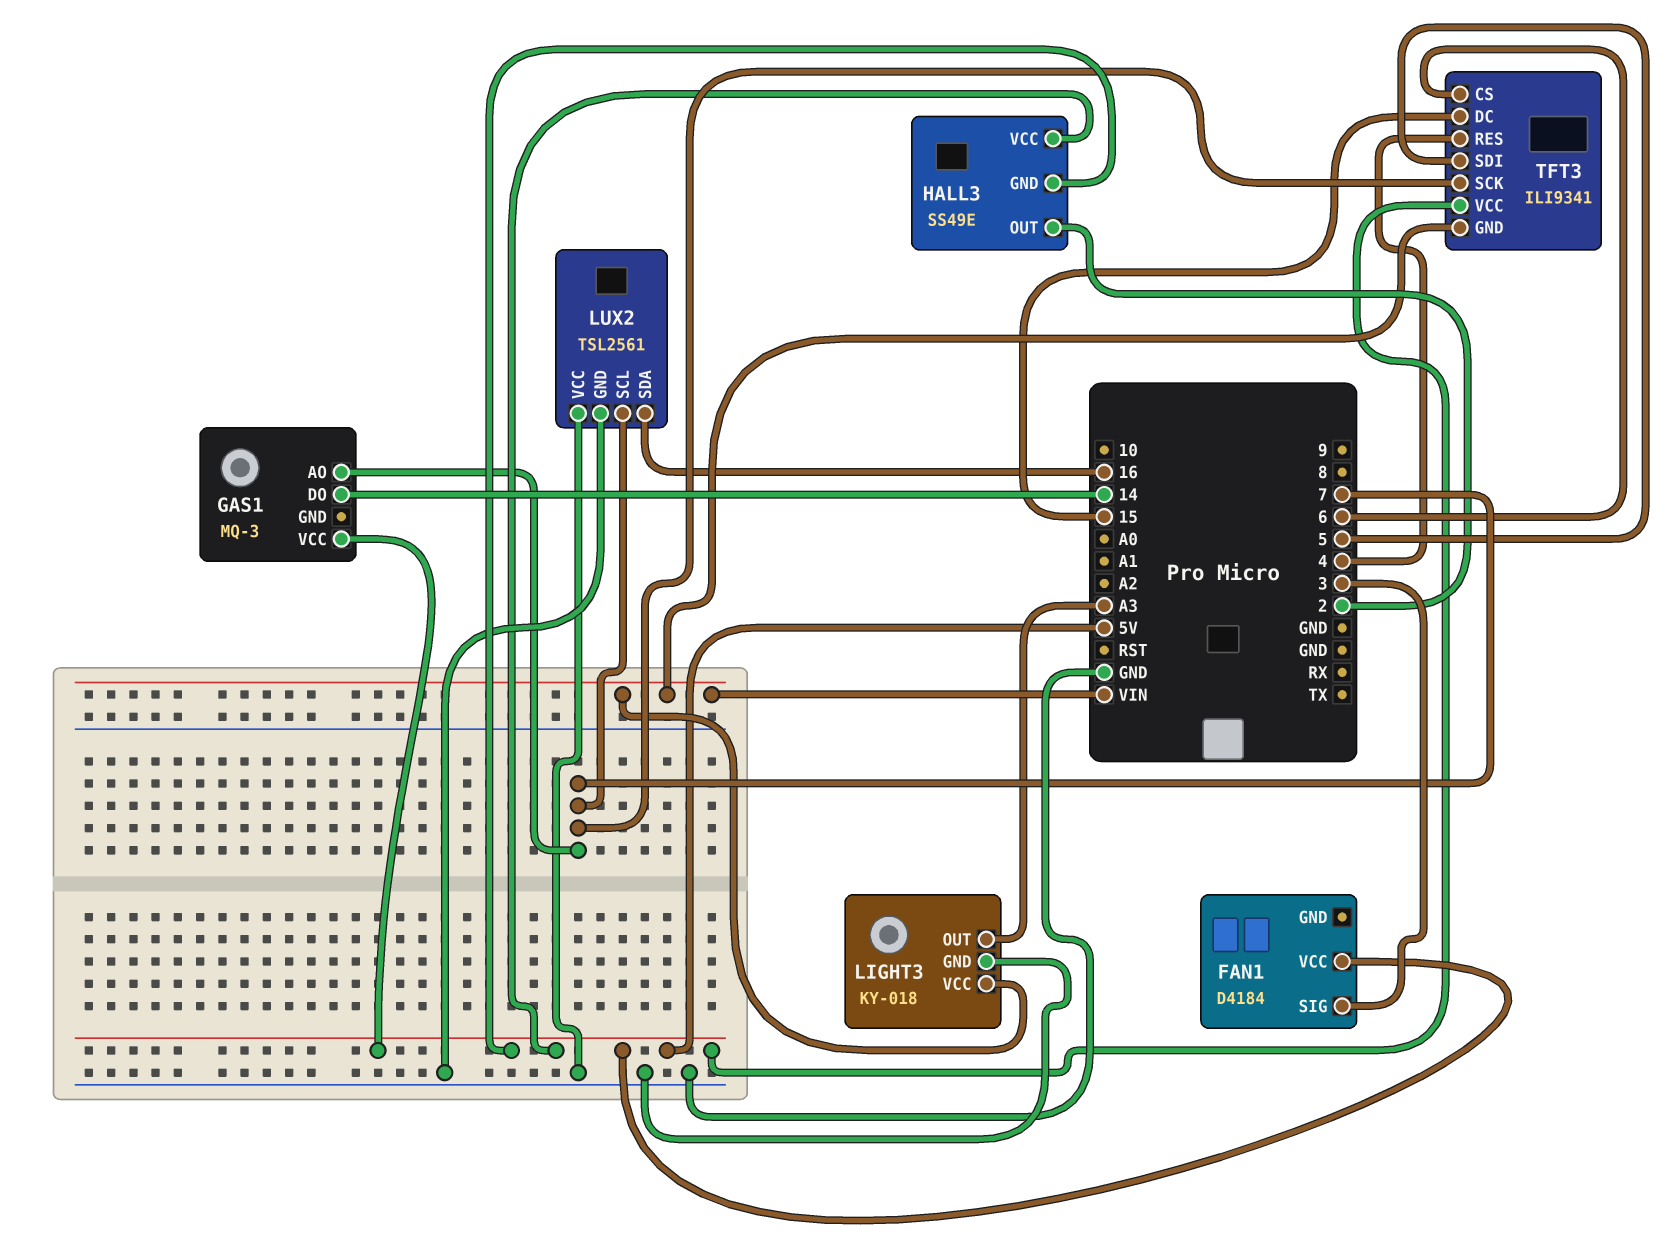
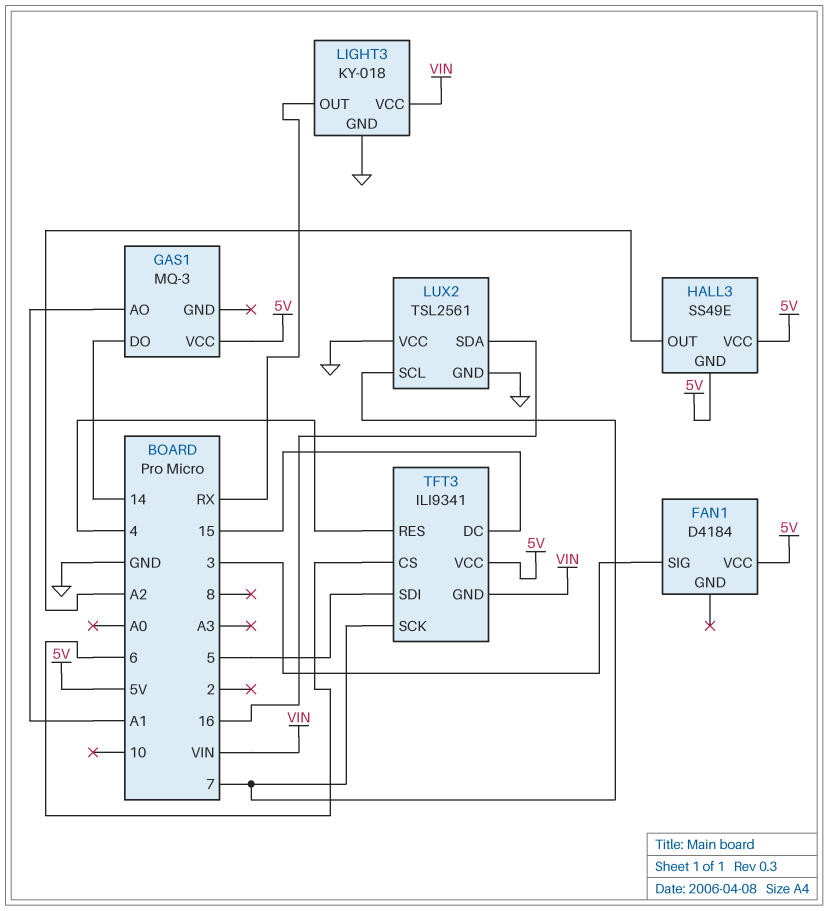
GAS1 pin AO: 7 -> A1
HALL3 pin OUT: 2 -> A2
LIGHT3 pin OUT: A3 -> RX

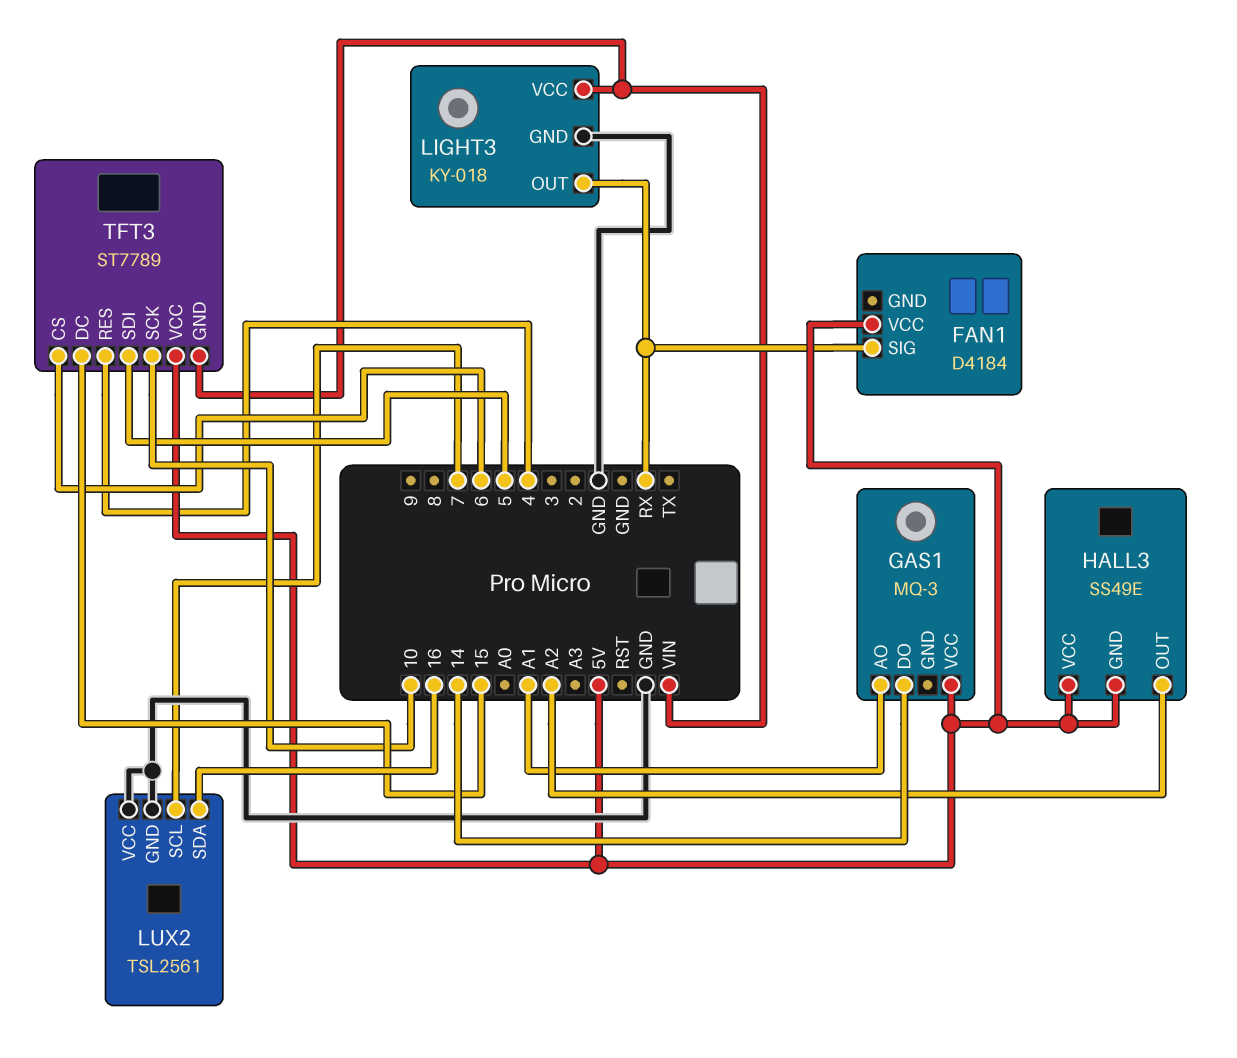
FAN1 pin SIG: 3 -> RX
TFT3: ILI9341 -> ST7789
TFT3 pin SCK: 7 -> 10

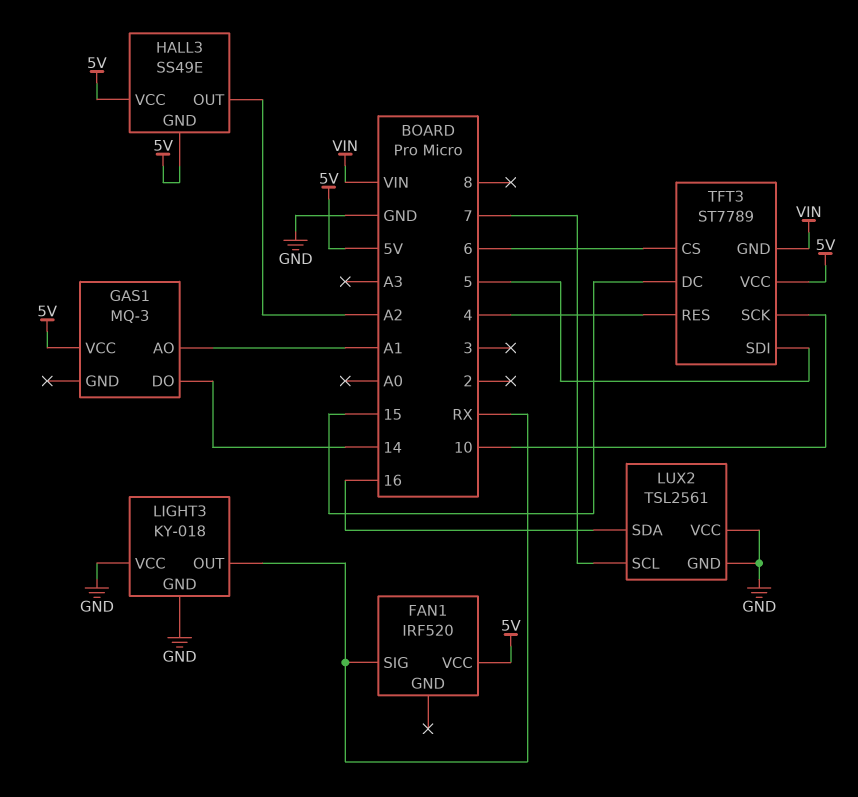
FAN1: D4184 -> IRF520
LIGHT3 pin VCC: VIN -> GND

